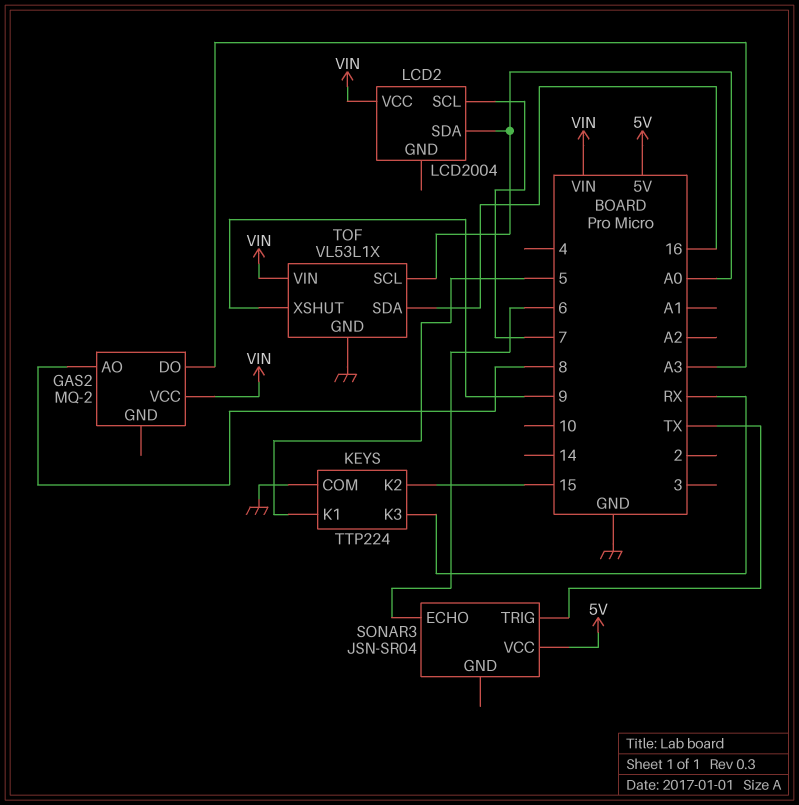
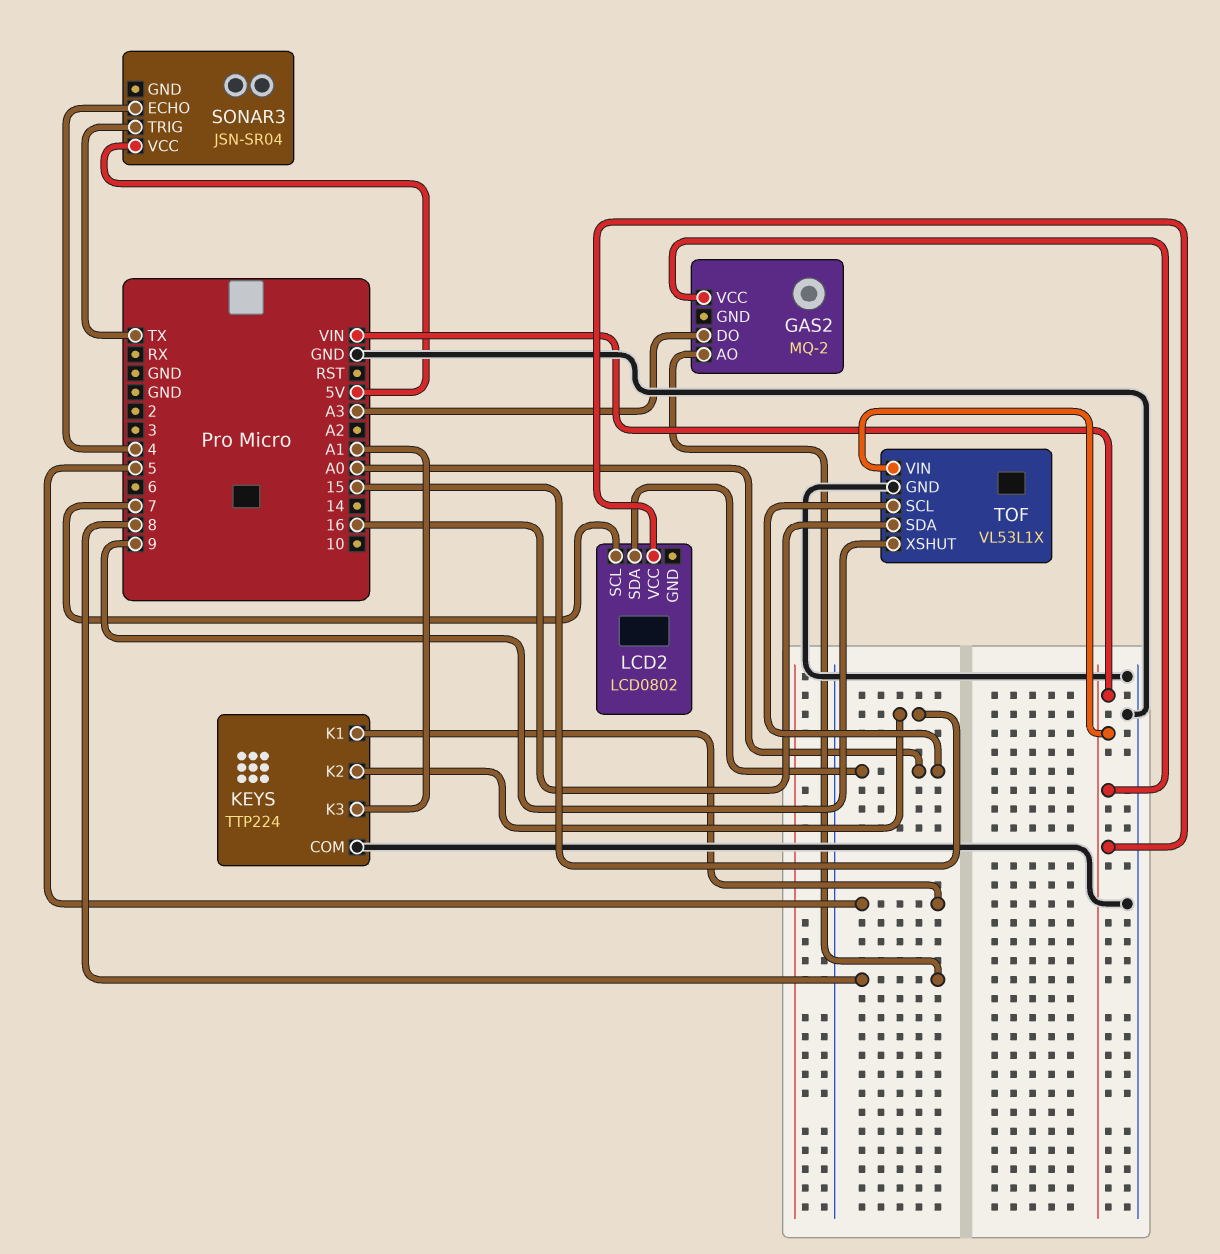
KEYS pin K3: RX -> A1
LCD2: LCD2004 -> LCD0802
SONAR3 pin ECHO: 6 -> 4

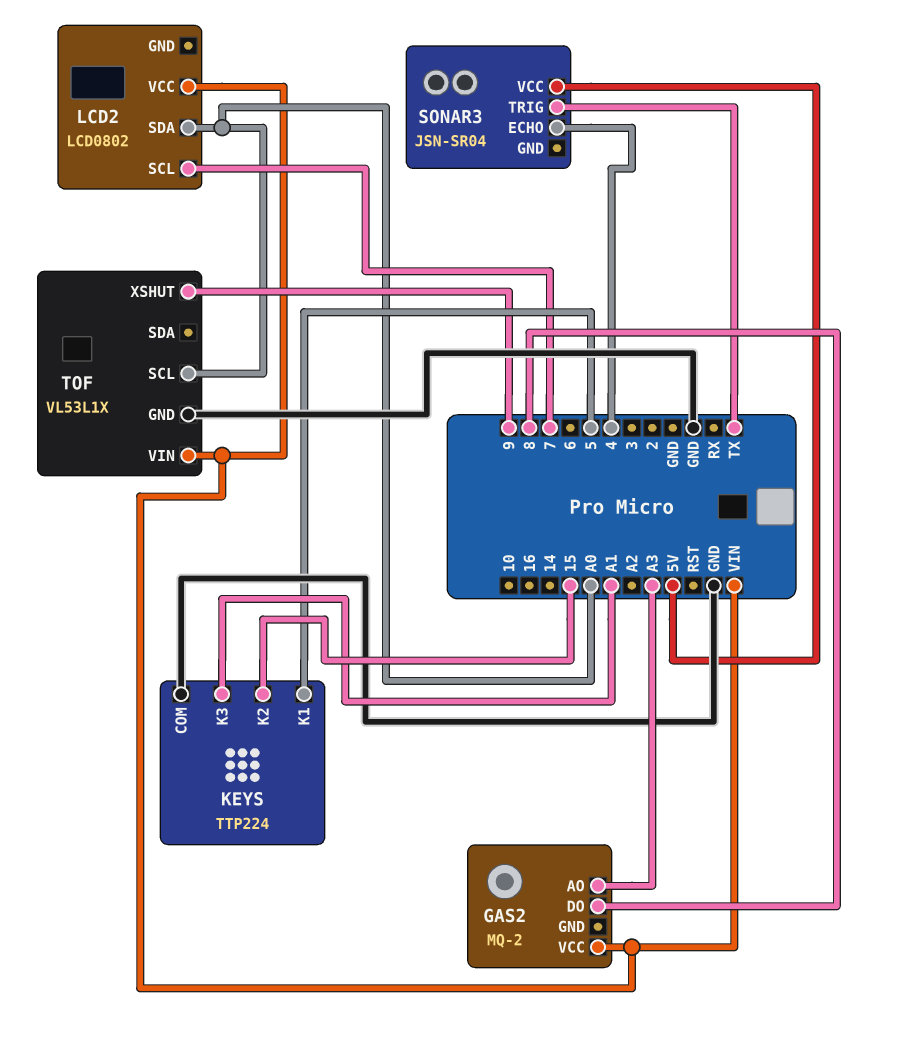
GAS2 pin AO: 8 -> A3
GAS2 pin DO: A3 -> 8
TOF pin SDA: 16 -> none

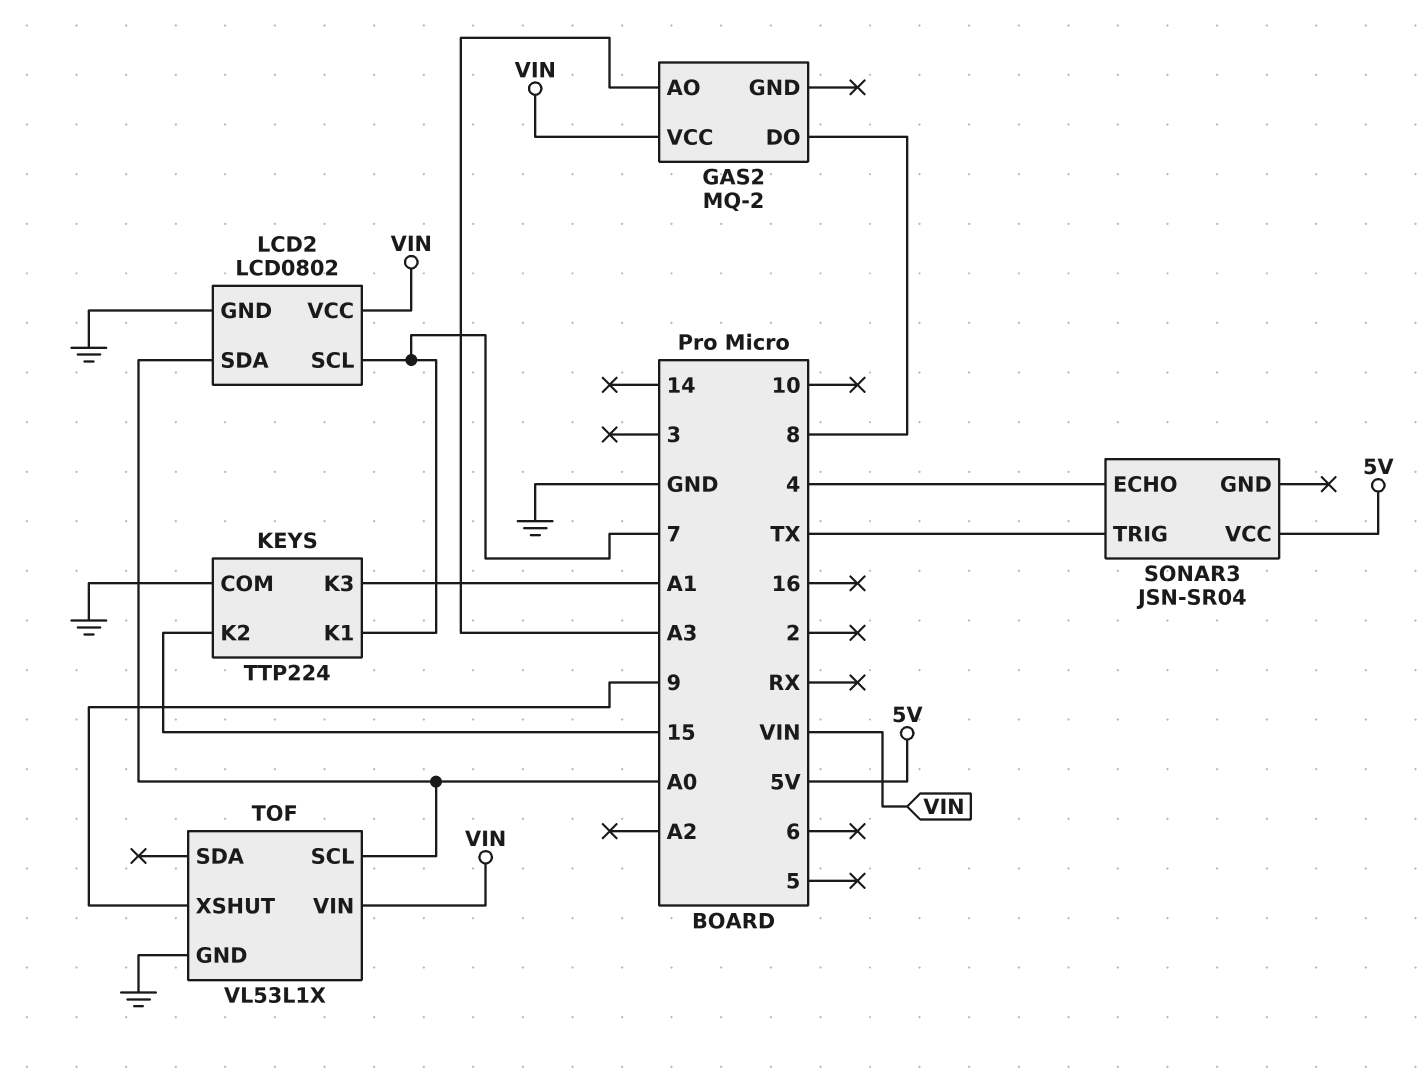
KEYS pin K1: 5 -> 7
LCD2 pin GND: none -> GND

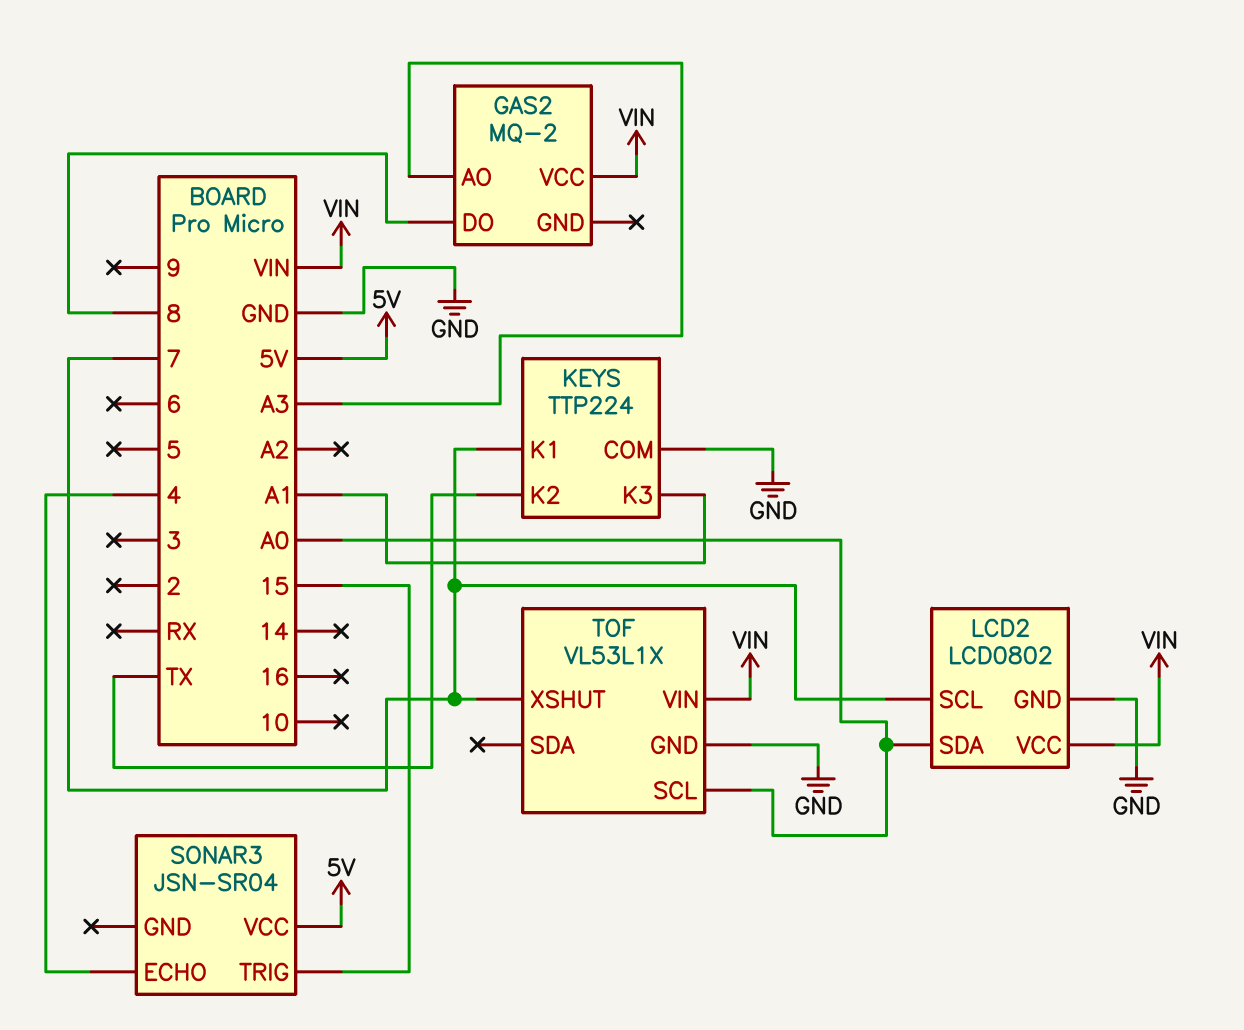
KEYS pin K2: 15 -> TX
SONAR3 pin TRIG: TX -> 15
TOF pin XSHUT: 9 -> 7

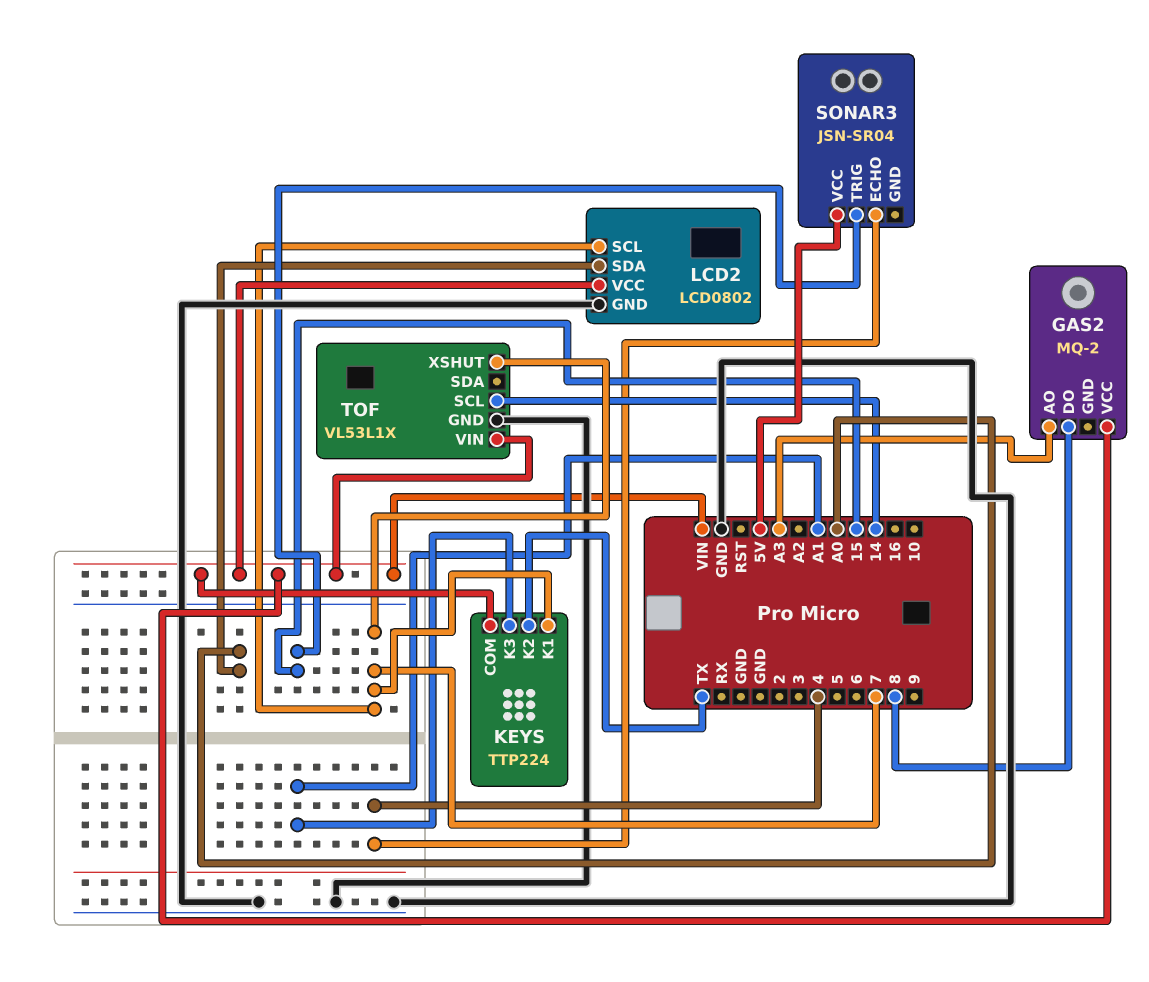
KEYS pin COM: GND -> VIN
TOF pin SCL: A0 -> 14

